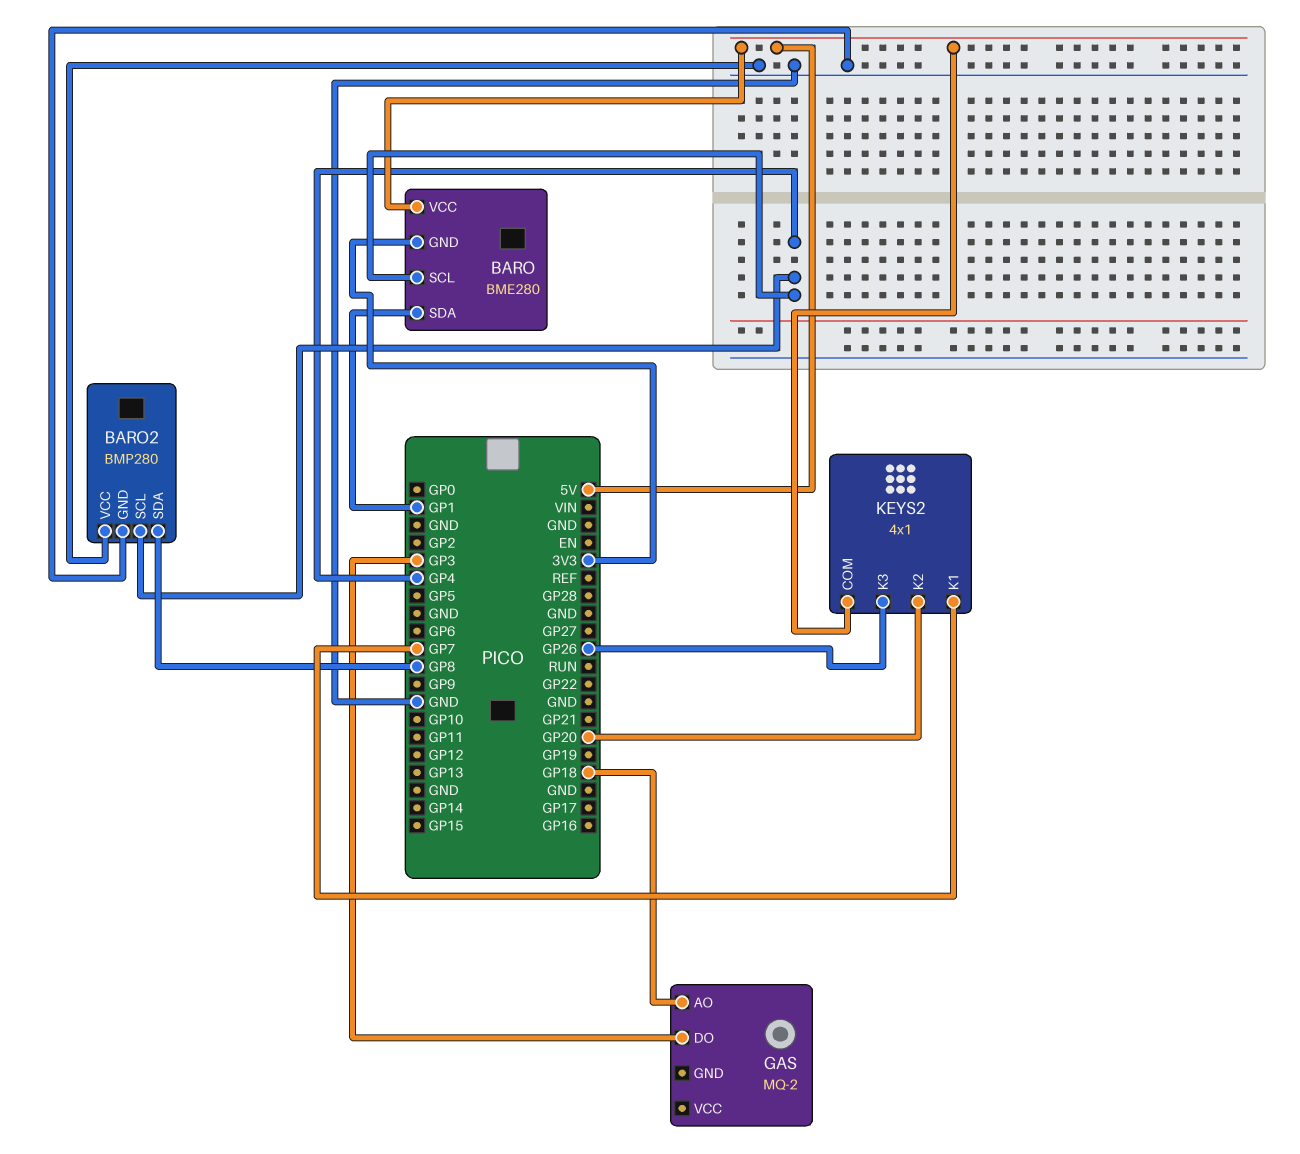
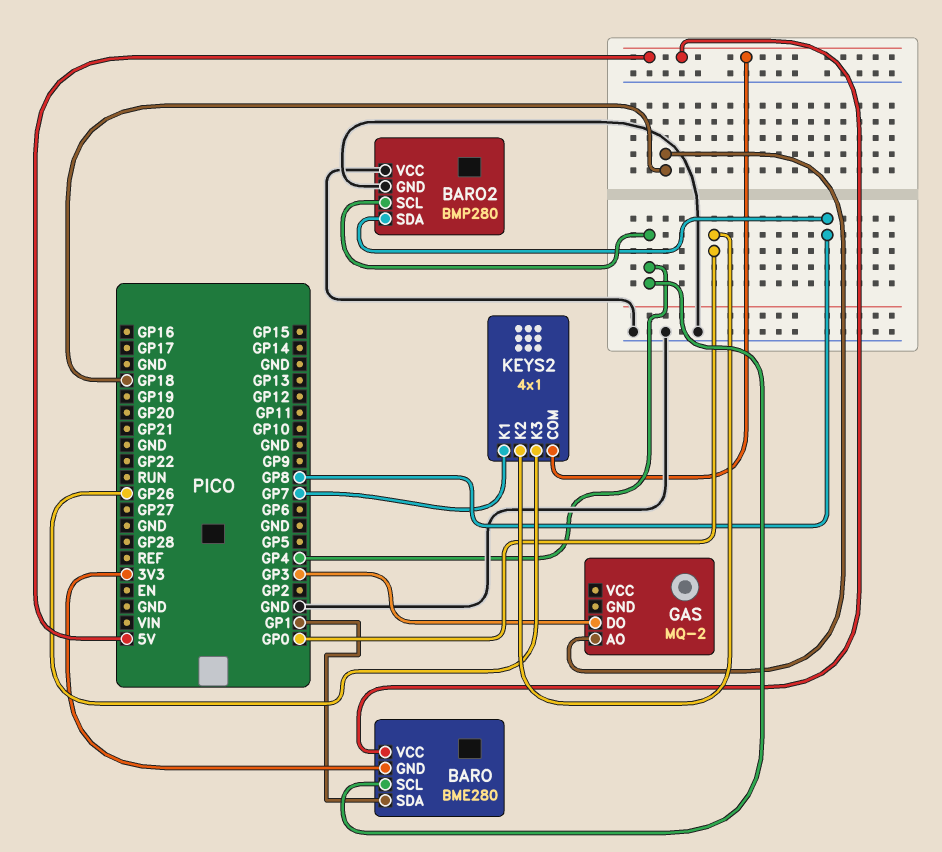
KEYS2 pin K2: GP20 -> GP0

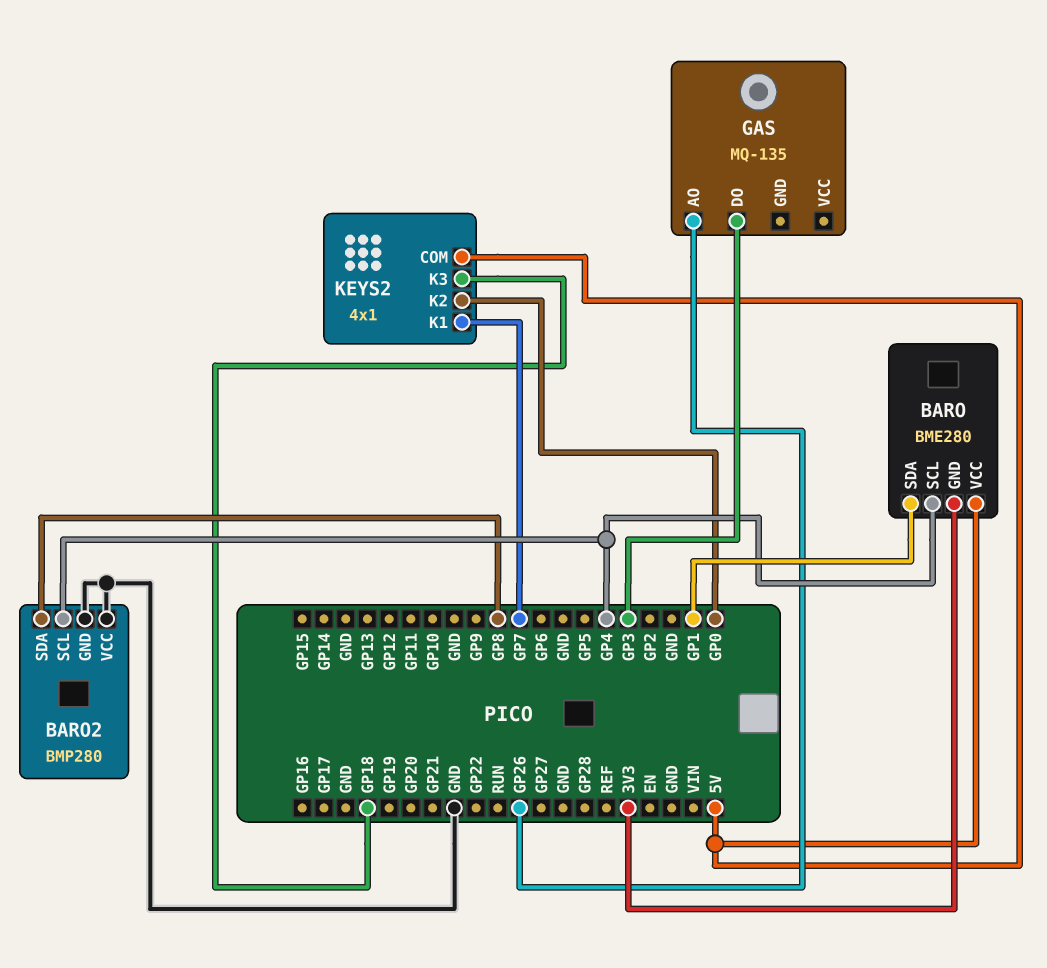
GAS: MQ-2 -> MQ-135
GAS pin AO: GP18 -> GP26
KEYS2 pin K3: GP26 -> GP18

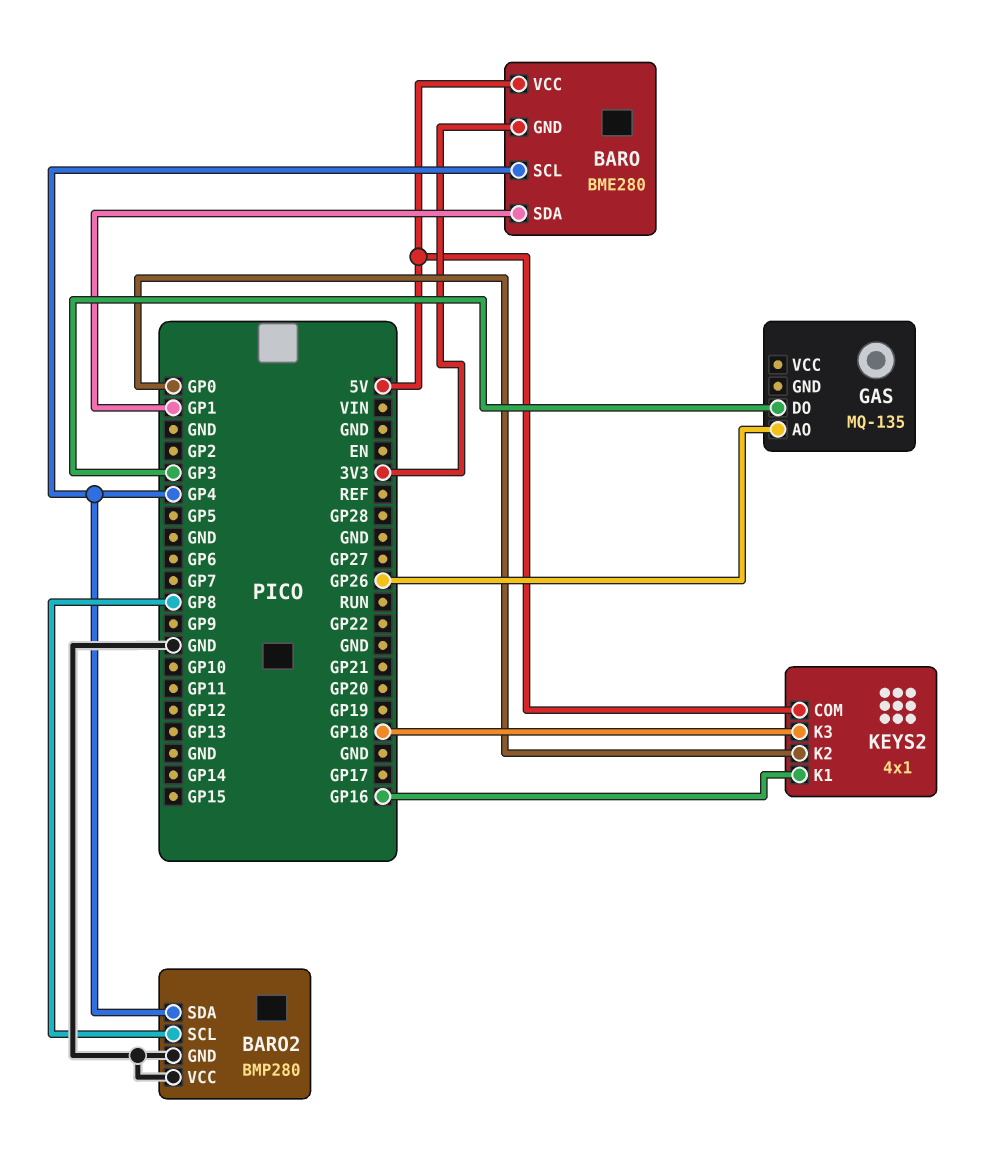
BARO2 pin SCL: GP4 -> GP8
BARO2 pin SDA: GP8 -> GP4
KEYS2 pin K1: GP7 -> GP16

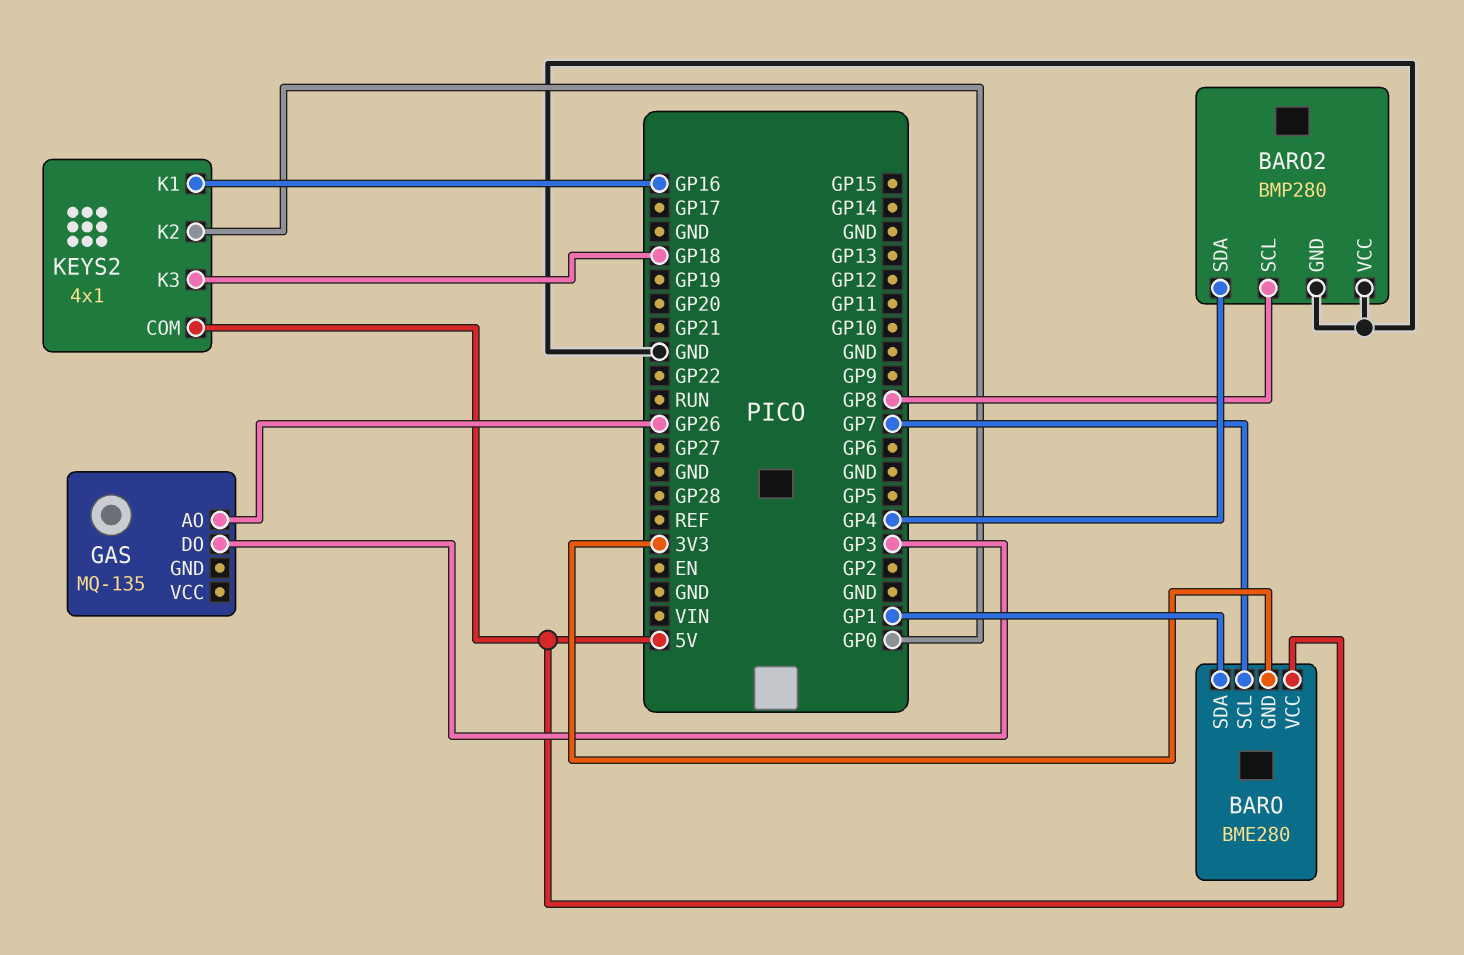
BARO pin SCL: GP4 -> GP7

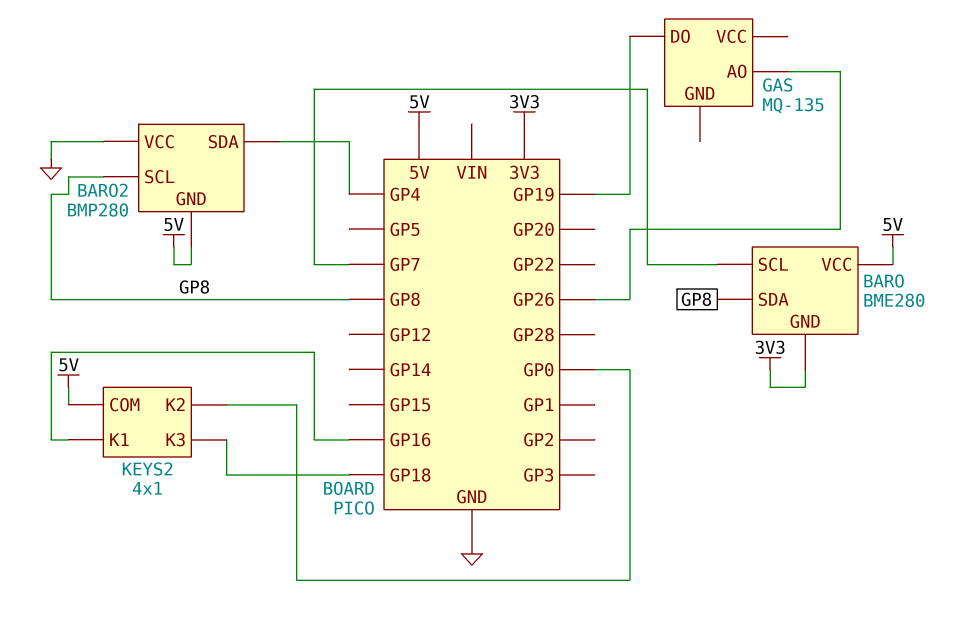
BARO pin SDA: GP1 -> GP8
BARO2 pin GND: GND -> 5V
GAS pin DO: GP3 -> GP19

